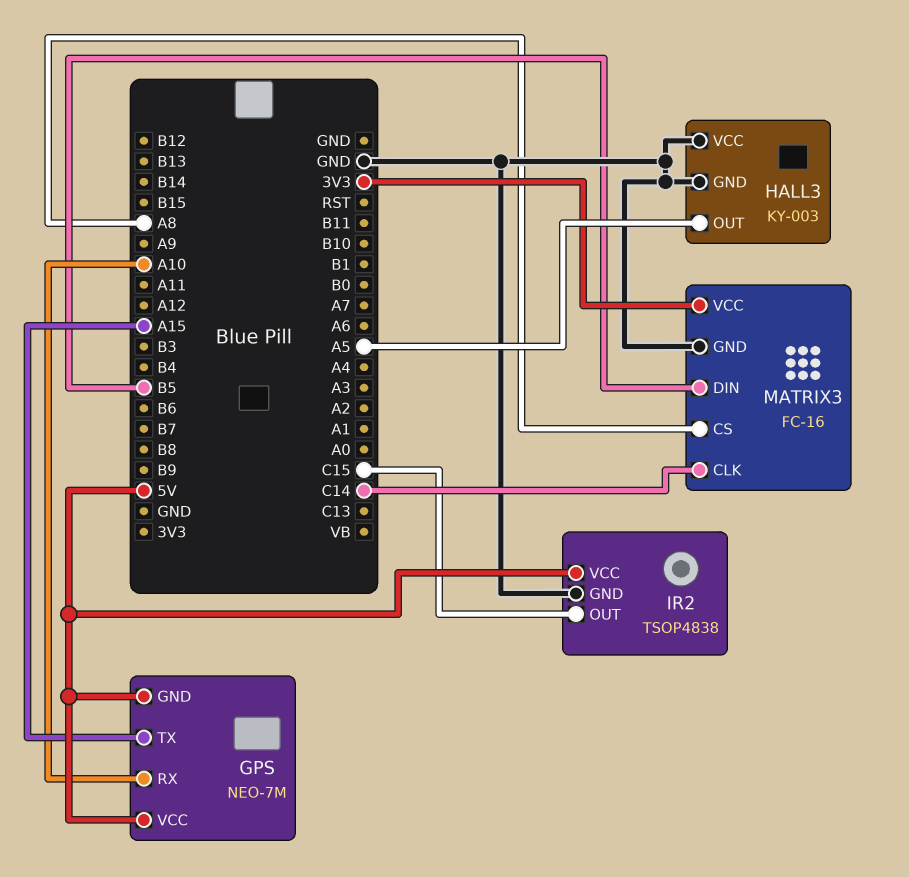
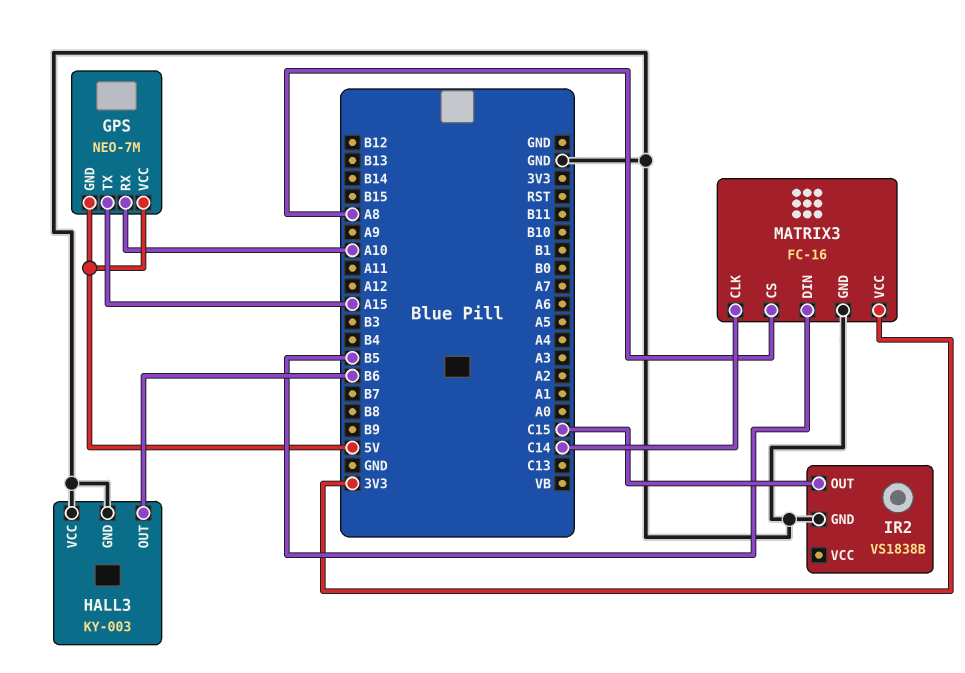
HALL3 pin OUT: A5 -> B6
IR2: TSOP4838 -> VS1838B
IR2 pin VCC: 5V -> none

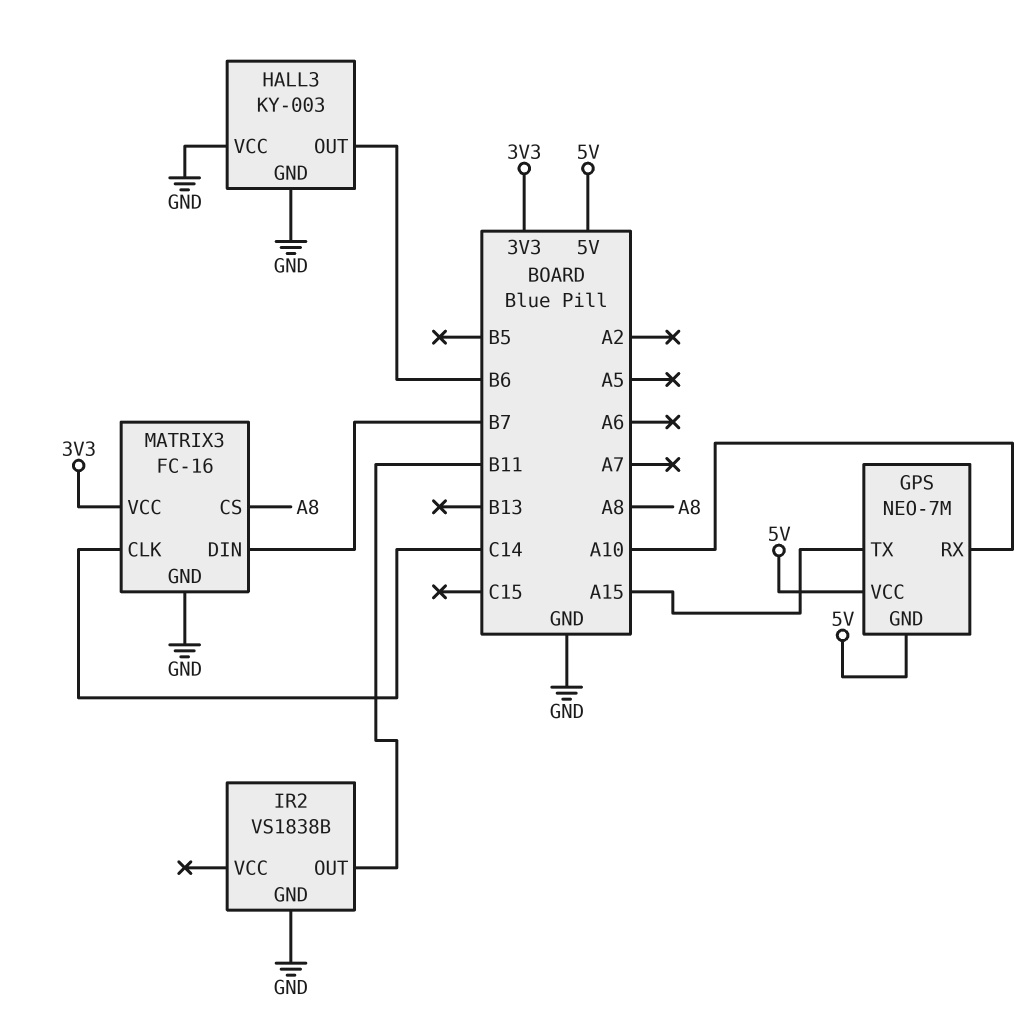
IR2 pin OUT: C15 -> B11
MATRIX3 pin DIN: B5 -> B7

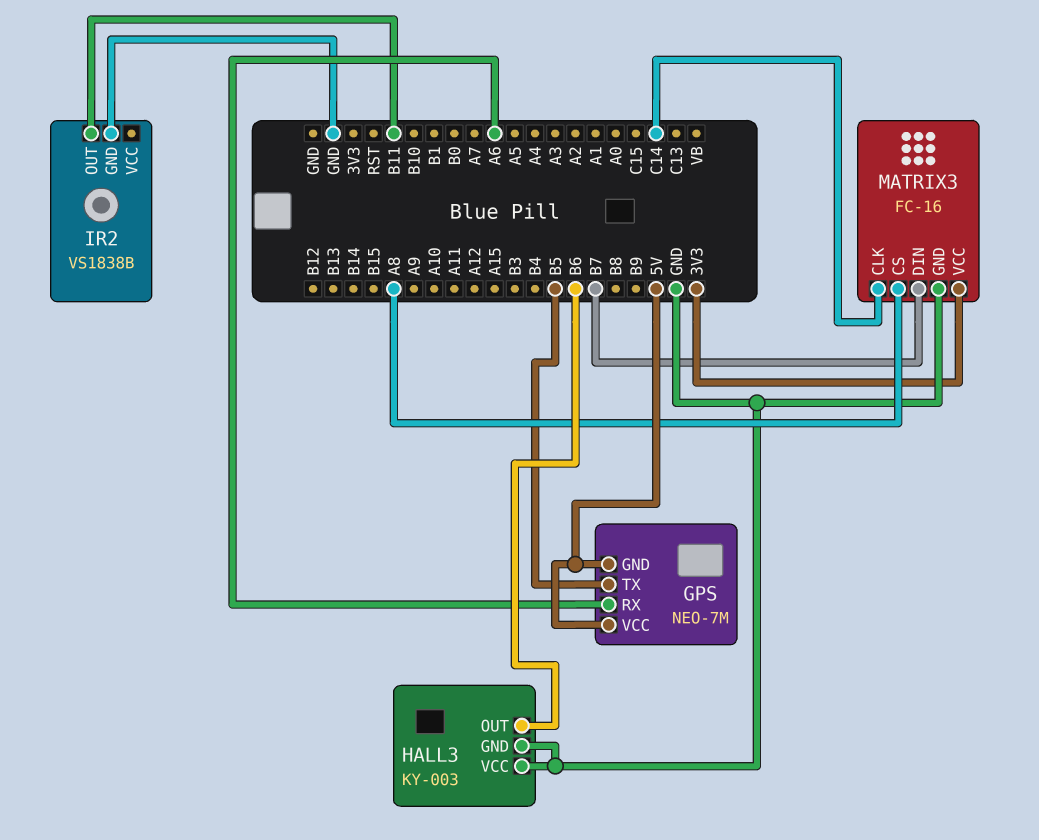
GPS pin RX: A10 -> A6
GPS pin TX: A15 -> B5

